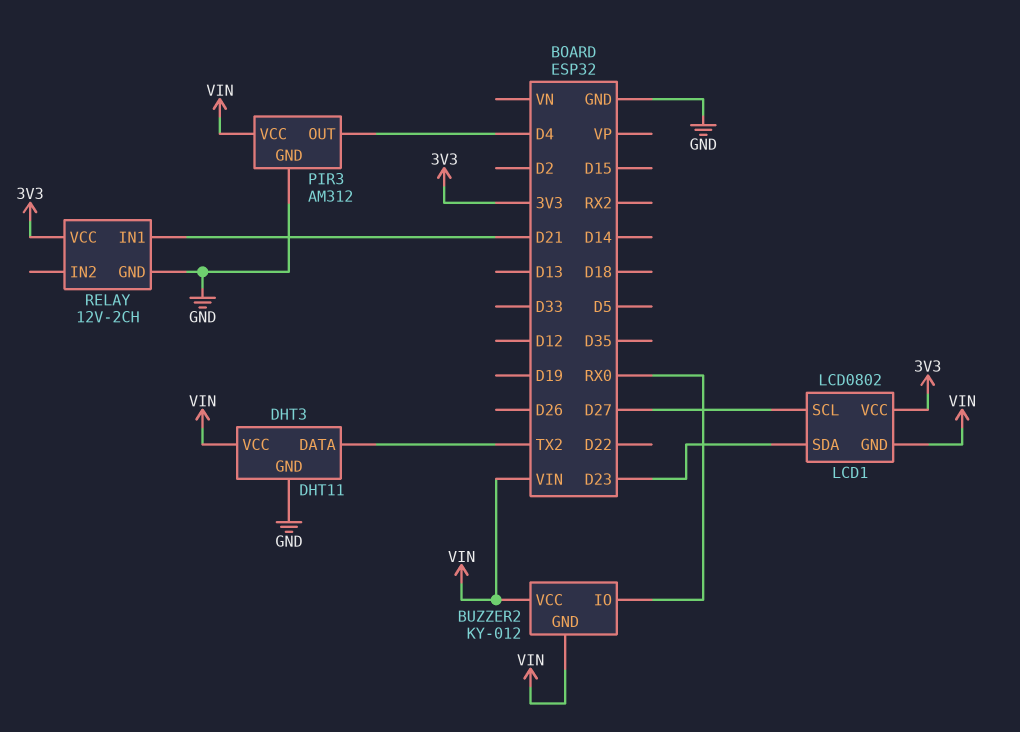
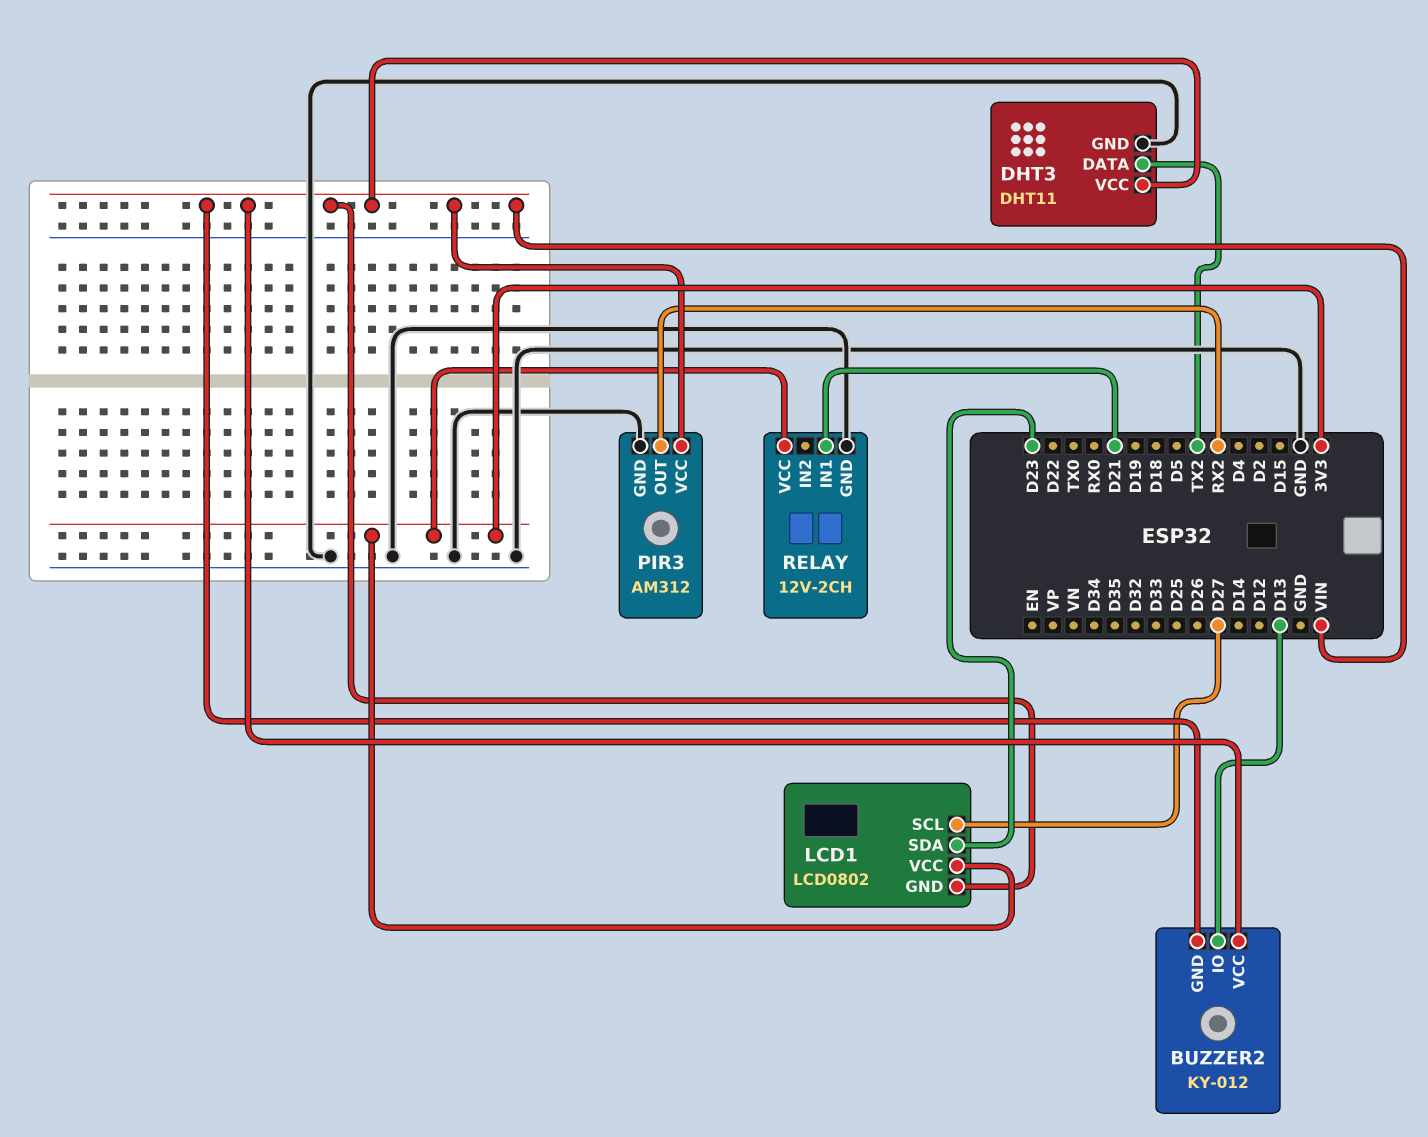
BUZZER2 pin IO: RX0 -> D13
PIR3 pin OUT: D4 -> RX2

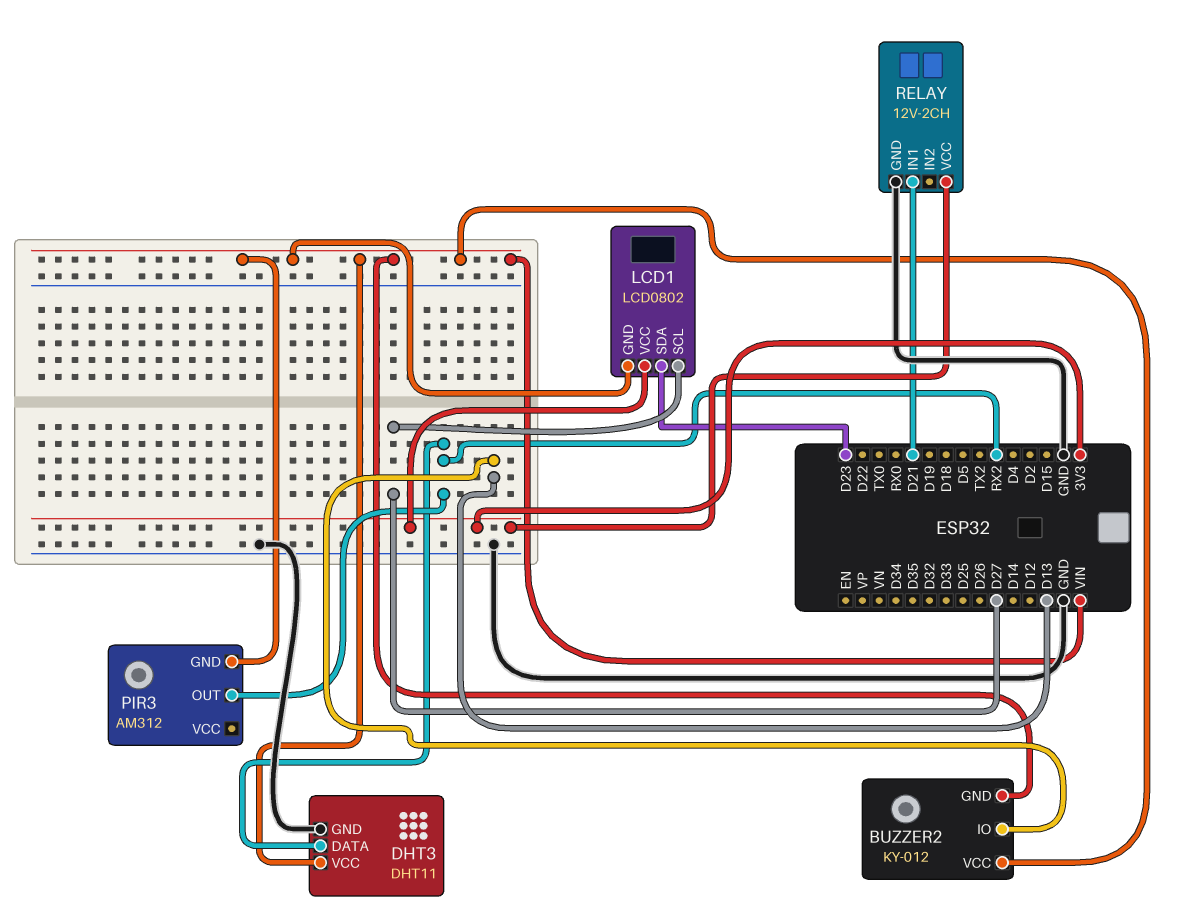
DHT3 pin DATA: TX2 -> RX2
PIR3 pin GND: GND -> VIN
PIR3 pin VCC: VIN -> none

